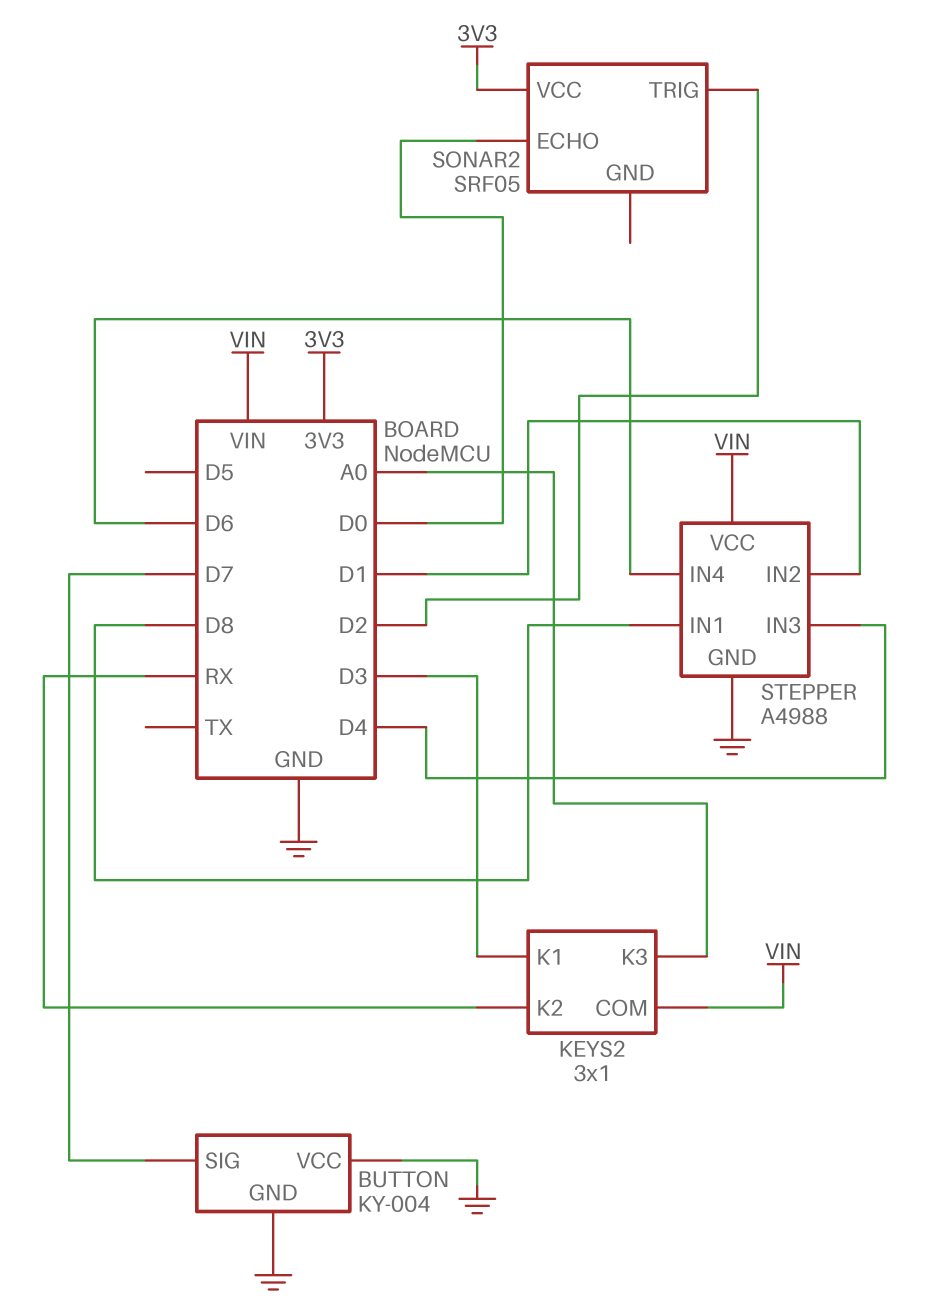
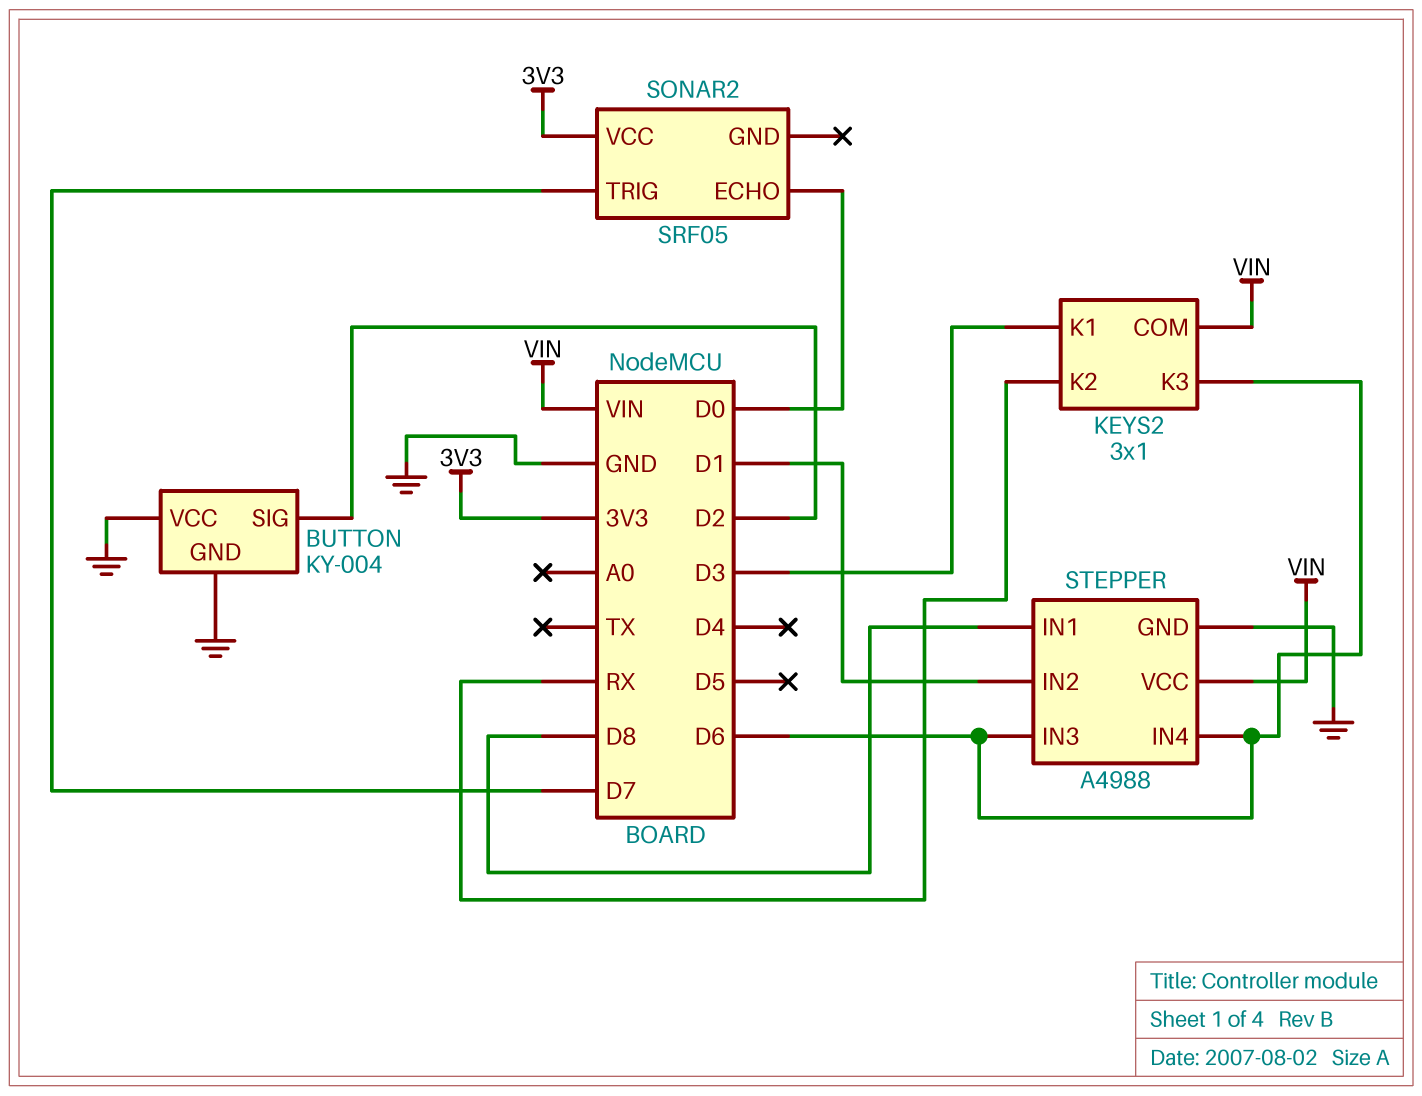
BUTTON pin SIG: D7 -> D2
KEYS2 pin K3: A0 -> D6
SONAR2 pin TRIG: D2 -> D7
STEPPER pin IN3: D4 -> D6

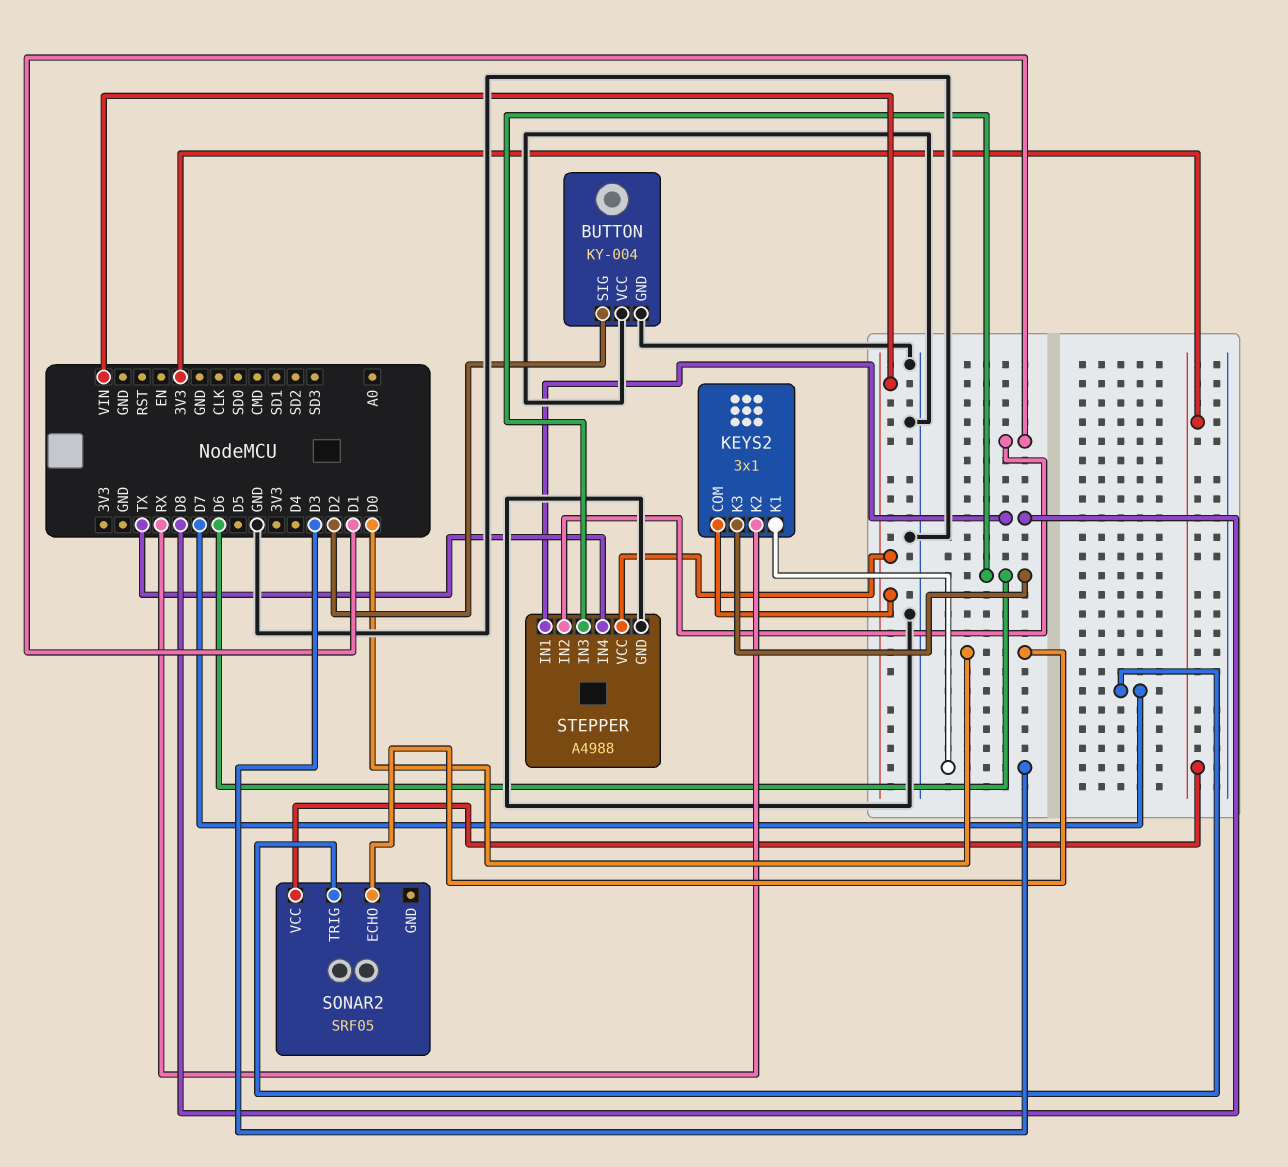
STEPPER pin IN4: D6 -> TX

